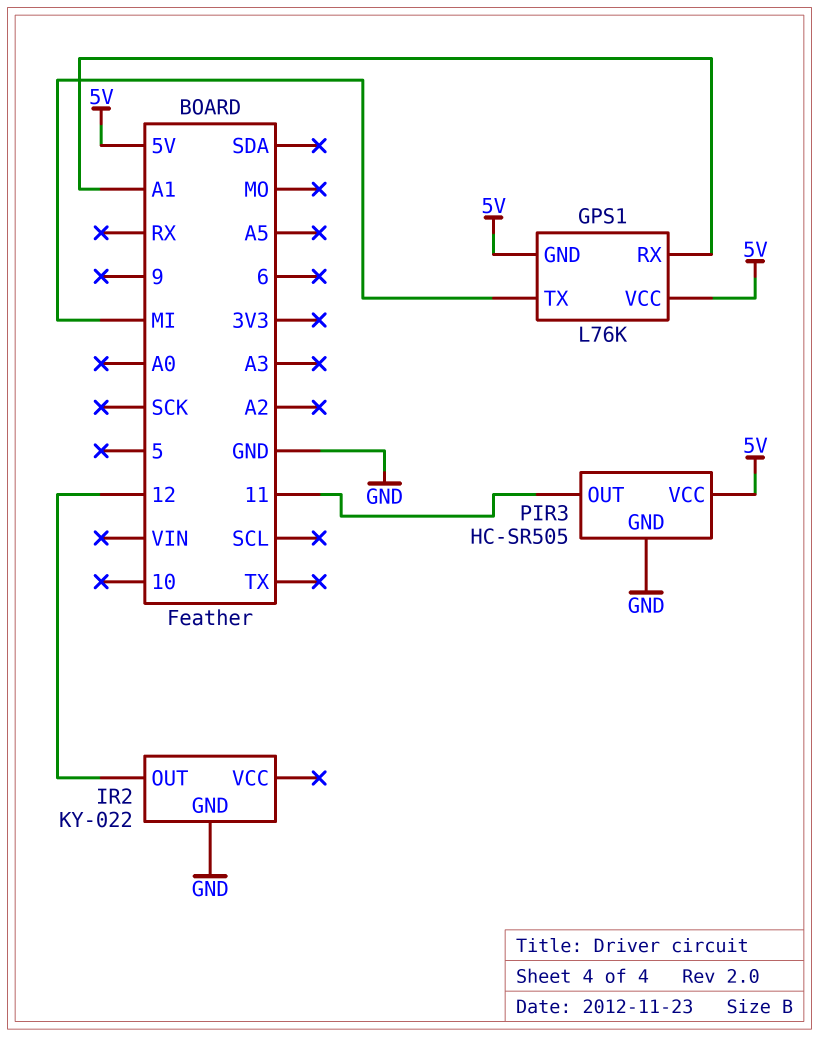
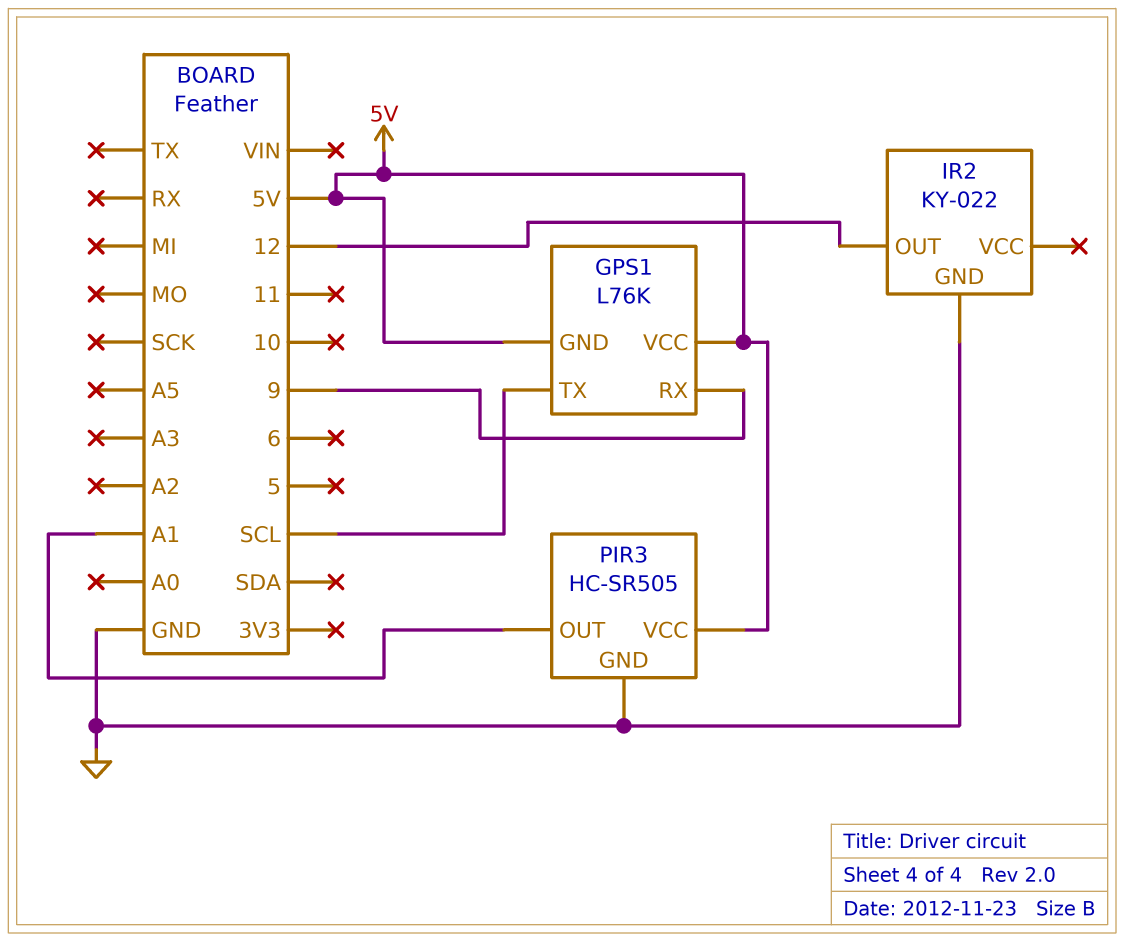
GPS1 pin RX: A1 -> 9
GPS1 pin TX: MI -> SCL
PIR3 pin OUT: 11 -> A1

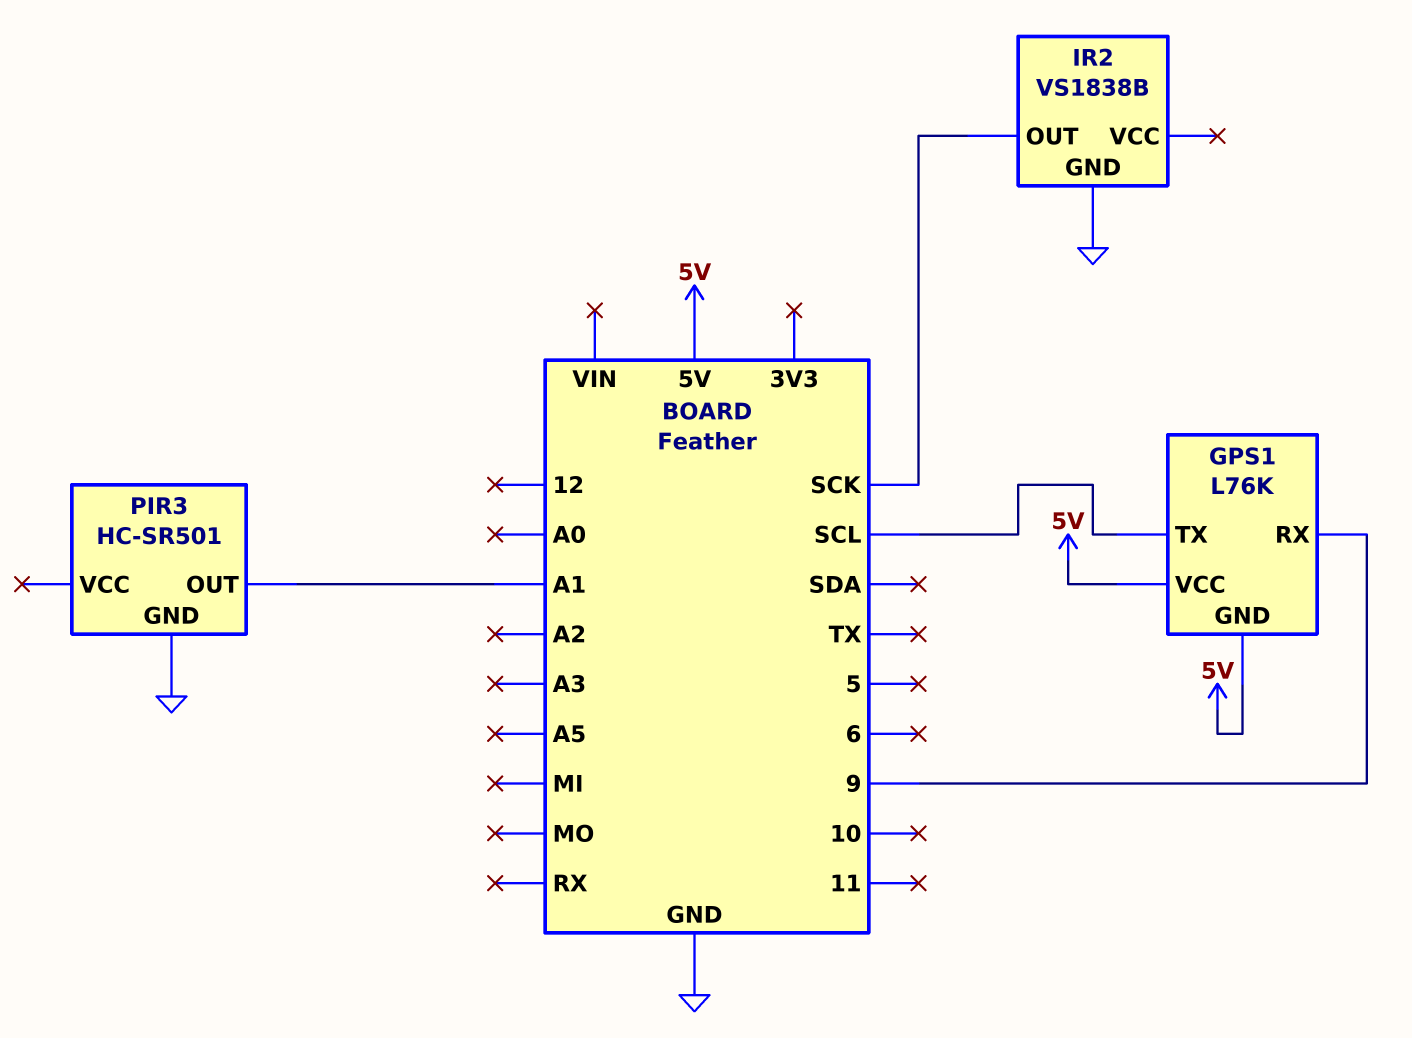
IR2: KY-022 -> VS1838B
IR2 pin OUT: 12 -> SCK
PIR3: HC-SR505 -> HC-SR501
PIR3 pin VCC: 5V -> none

